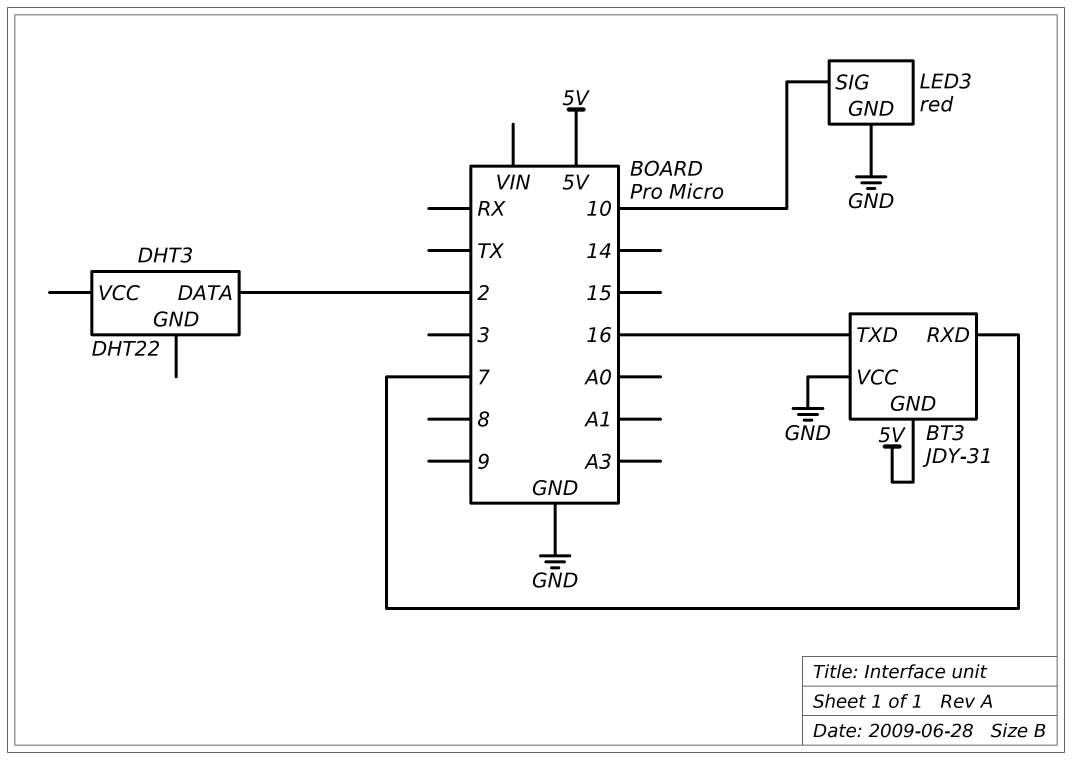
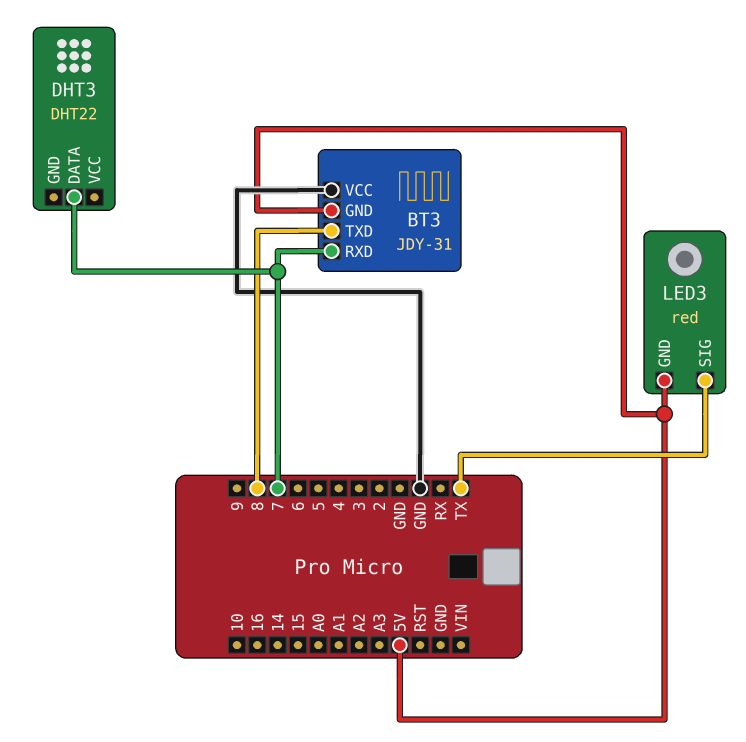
BT3 pin TXD: 16 -> 8
DHT3 pin DATA: 2 -> 7
LED3 pin GND: GND -> 5V
LED3 pin SIG: 10 -> TX

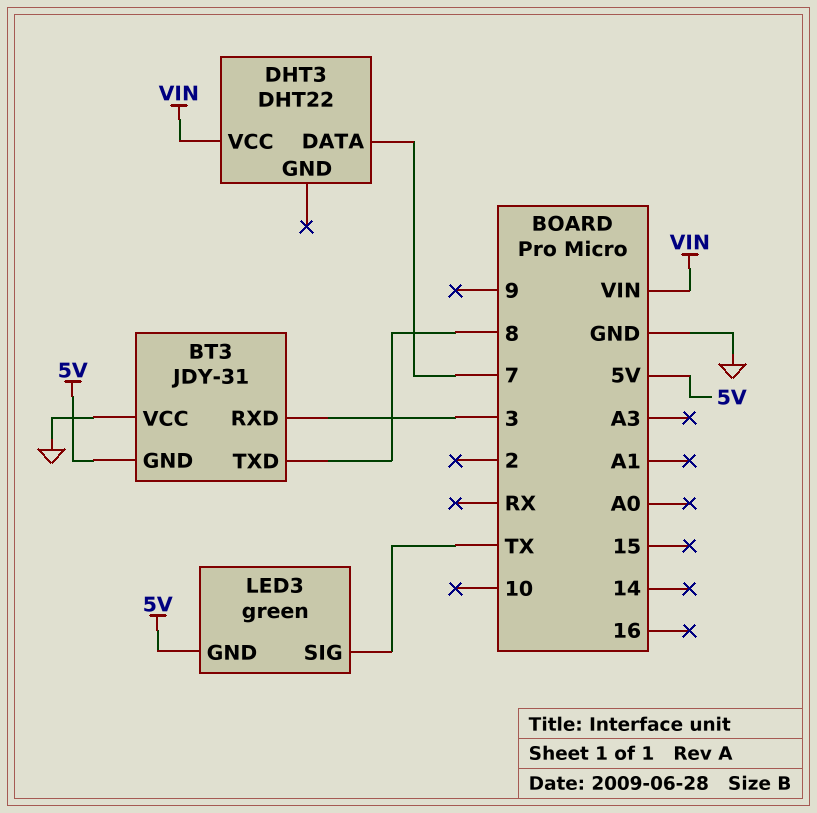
BT3 pin RXD: 7 -> 3
DHT3 pin VCC: none -> VIN
LED3: red -> green

